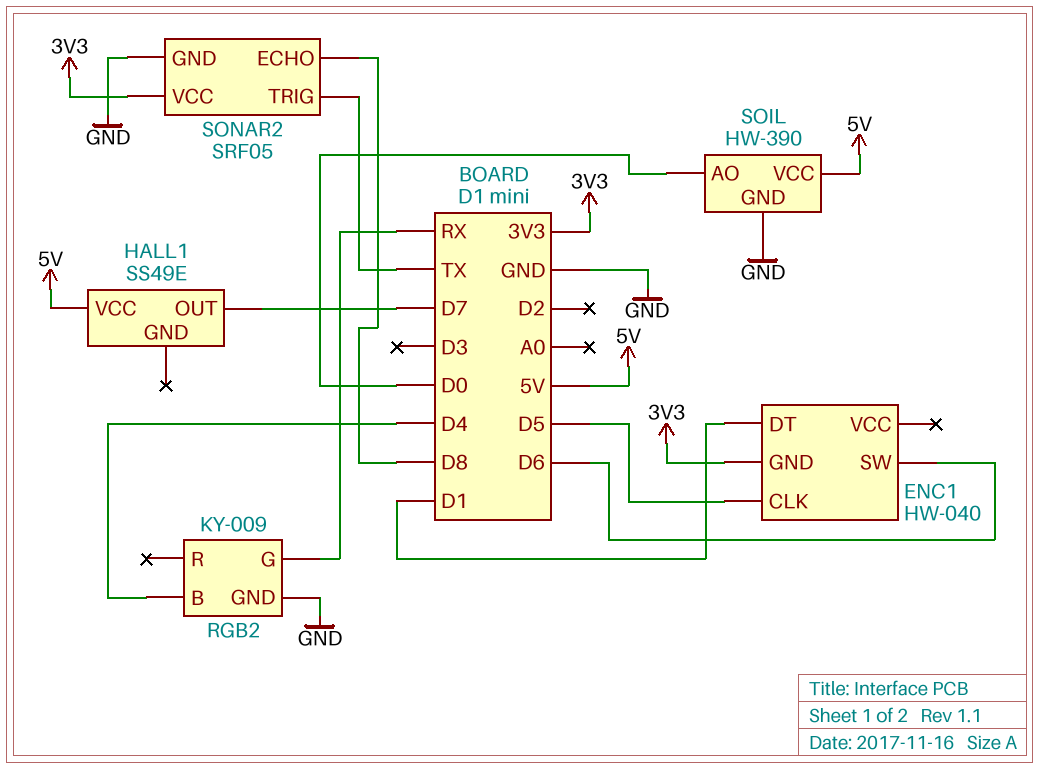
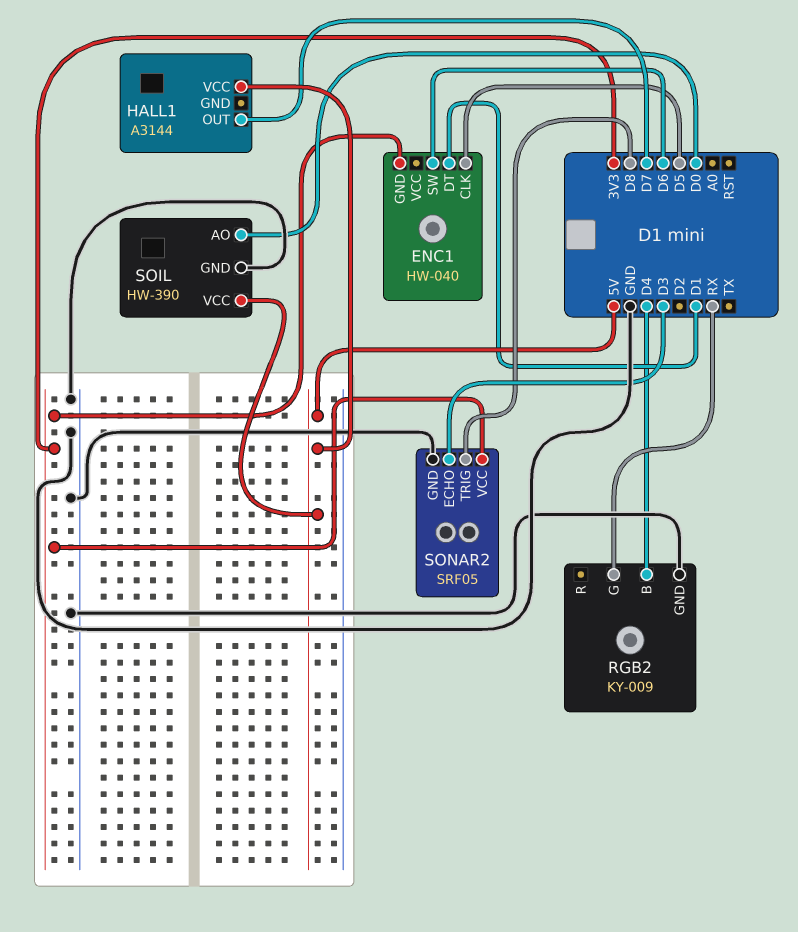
HALL1: SS49E -> A3144
SONAR2 pin ECHO: D8 -> D3
SONAR2 pin TRIG: TX -> D8

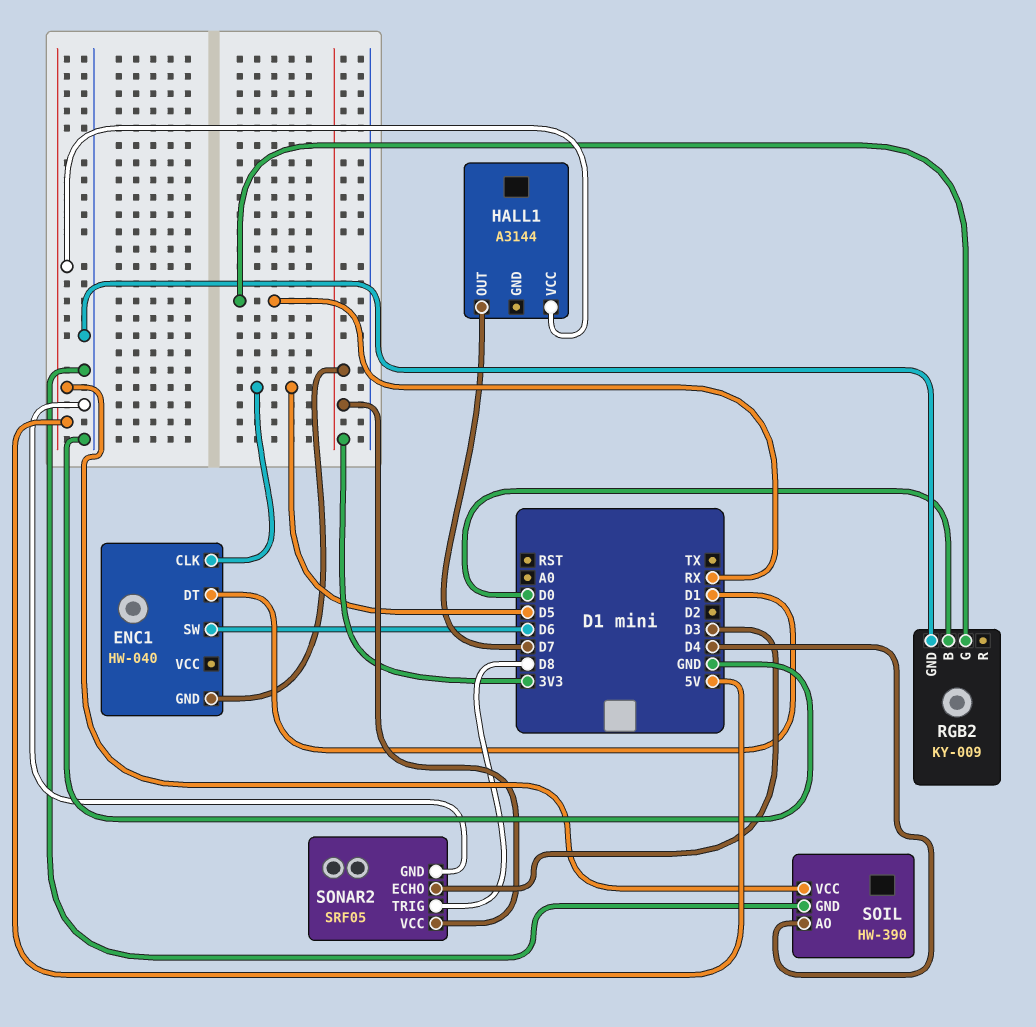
RGB2 pin B: D4 -> D0
SOIL pin AO: D0 -> D4

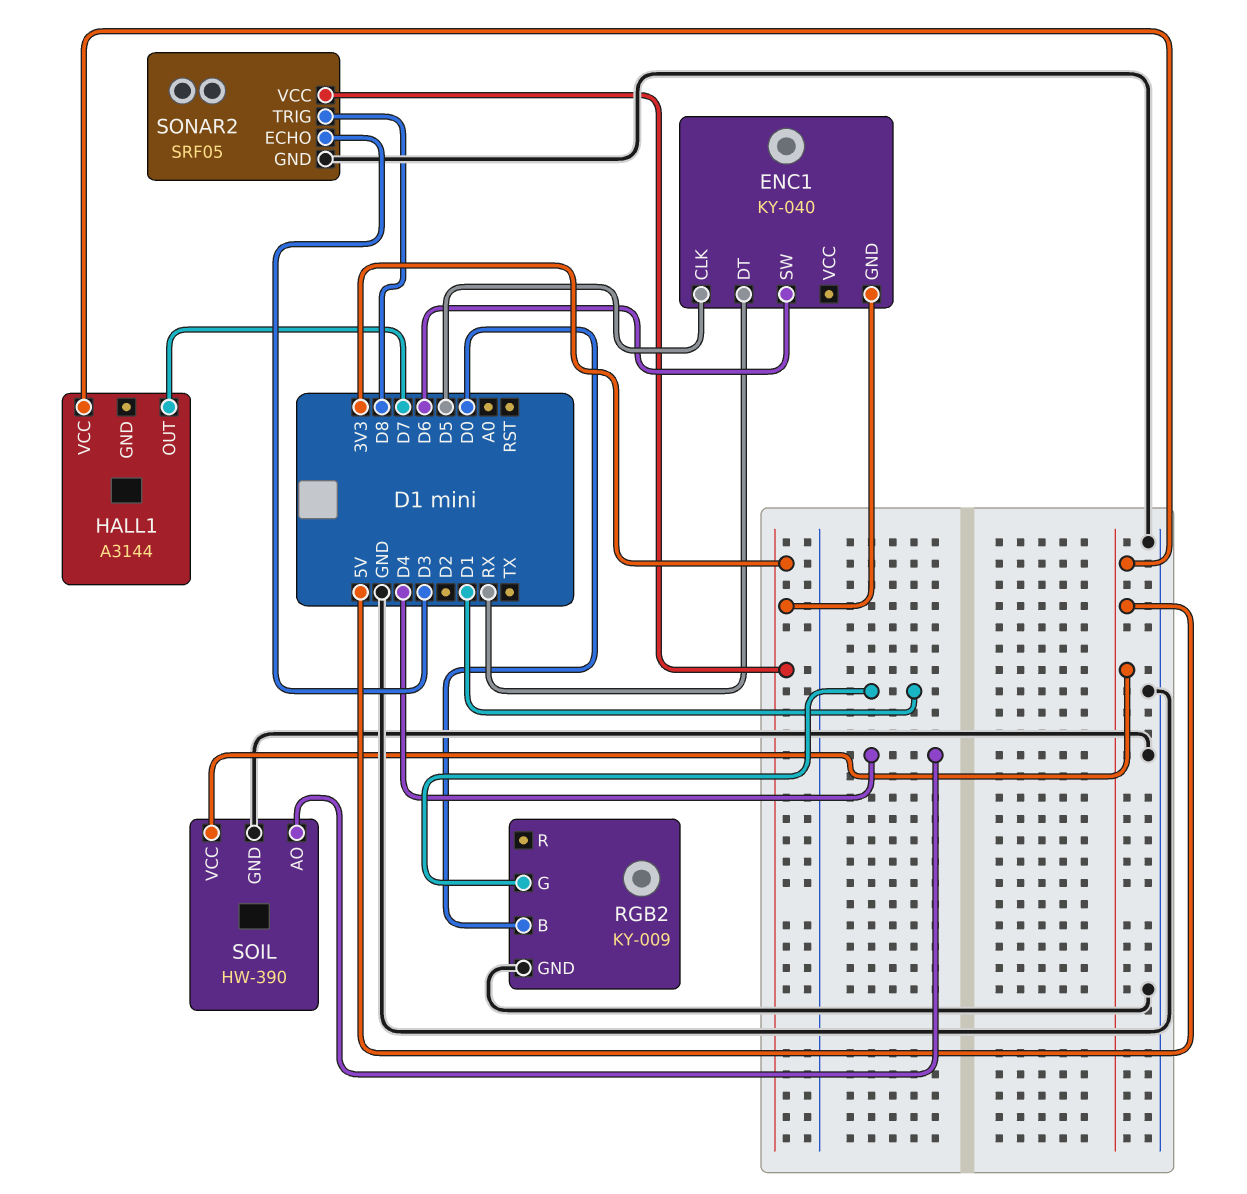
ENC1: HW-040 -> KY-040
ENC1 pin DT: D1 -> RX
RGB2 pin G: RX -> D1

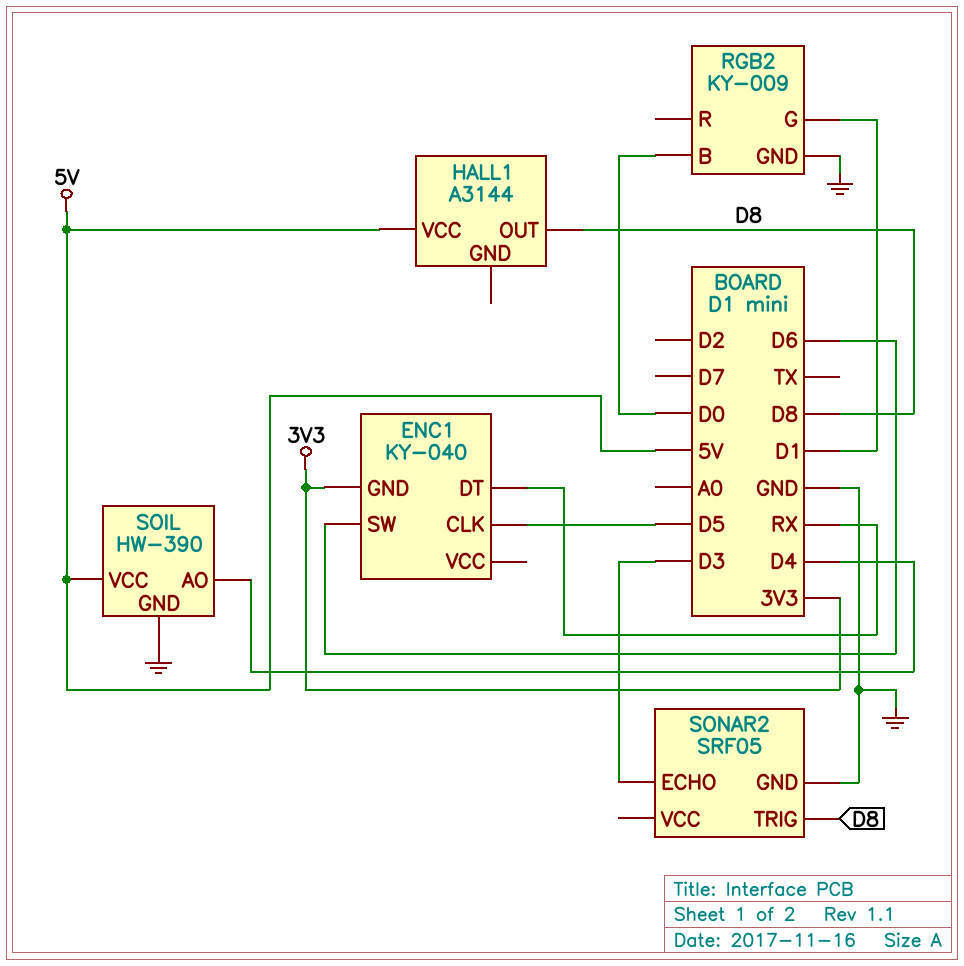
HALL1 pin OUT: D7 -> D8
SONAR2 pin VCC: 3V3 -> none

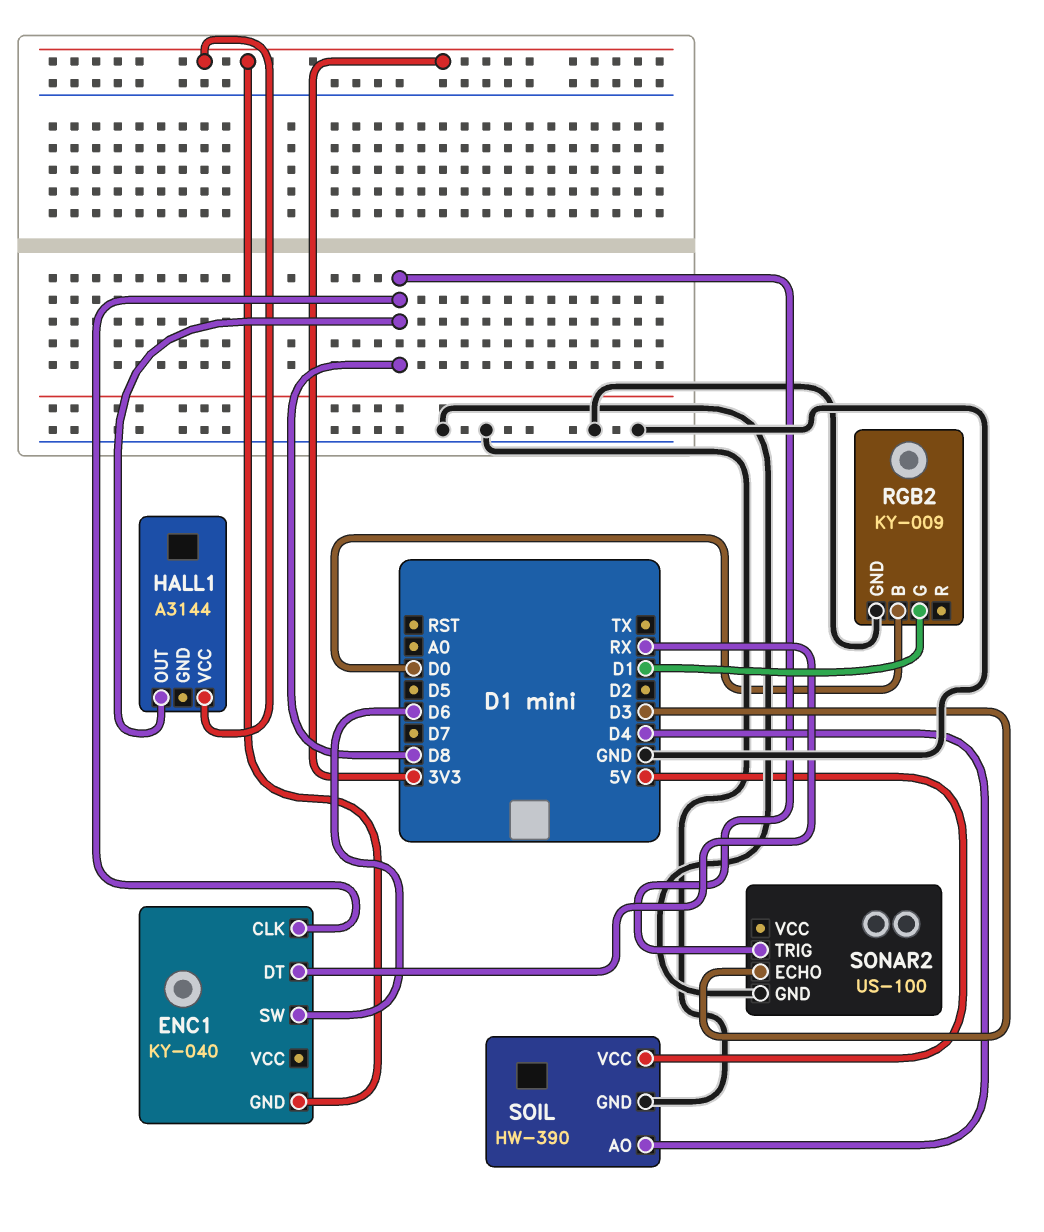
ENC1 pin CLK: D5 -> D8
HALL1 pin VCC: 5V -> 3V3
SONAR2: SRF05 -> US-100

